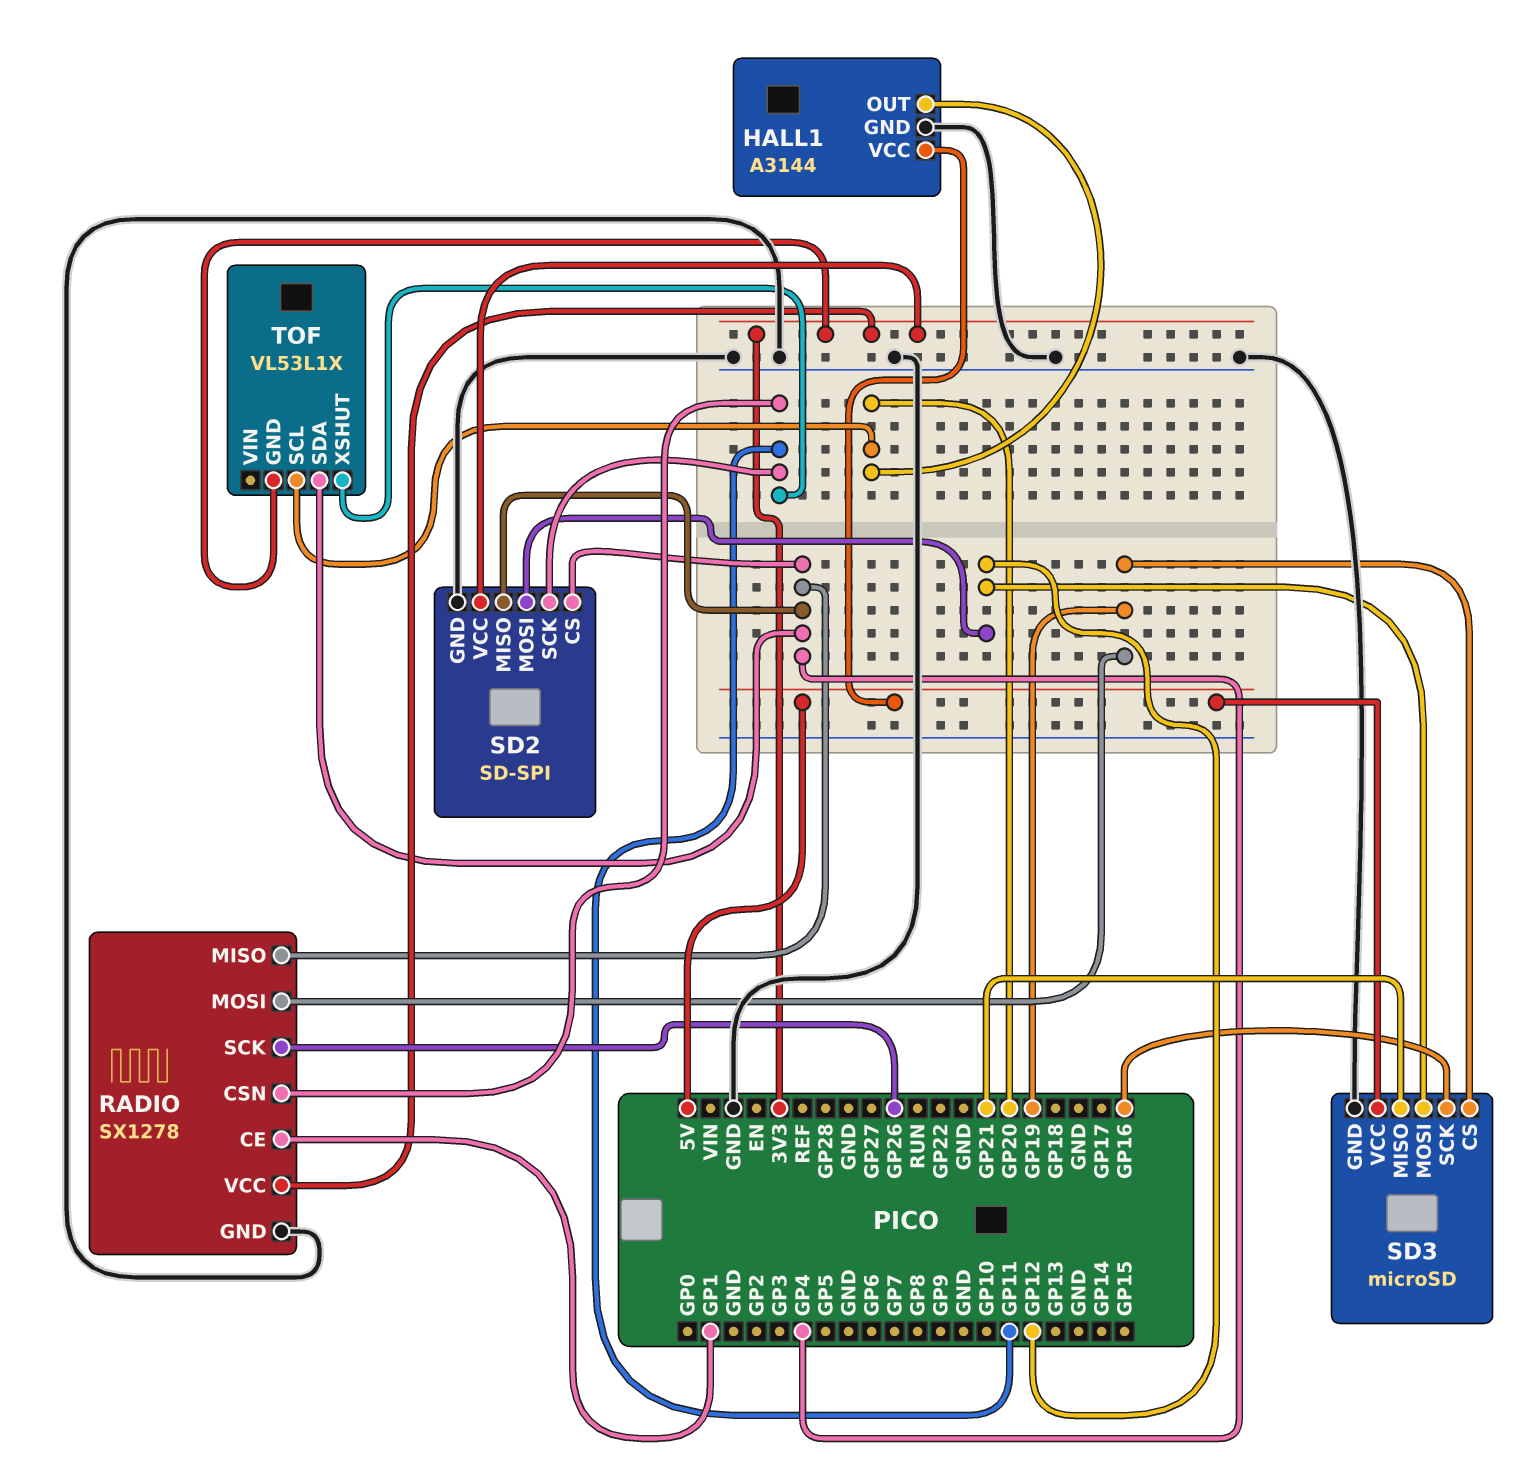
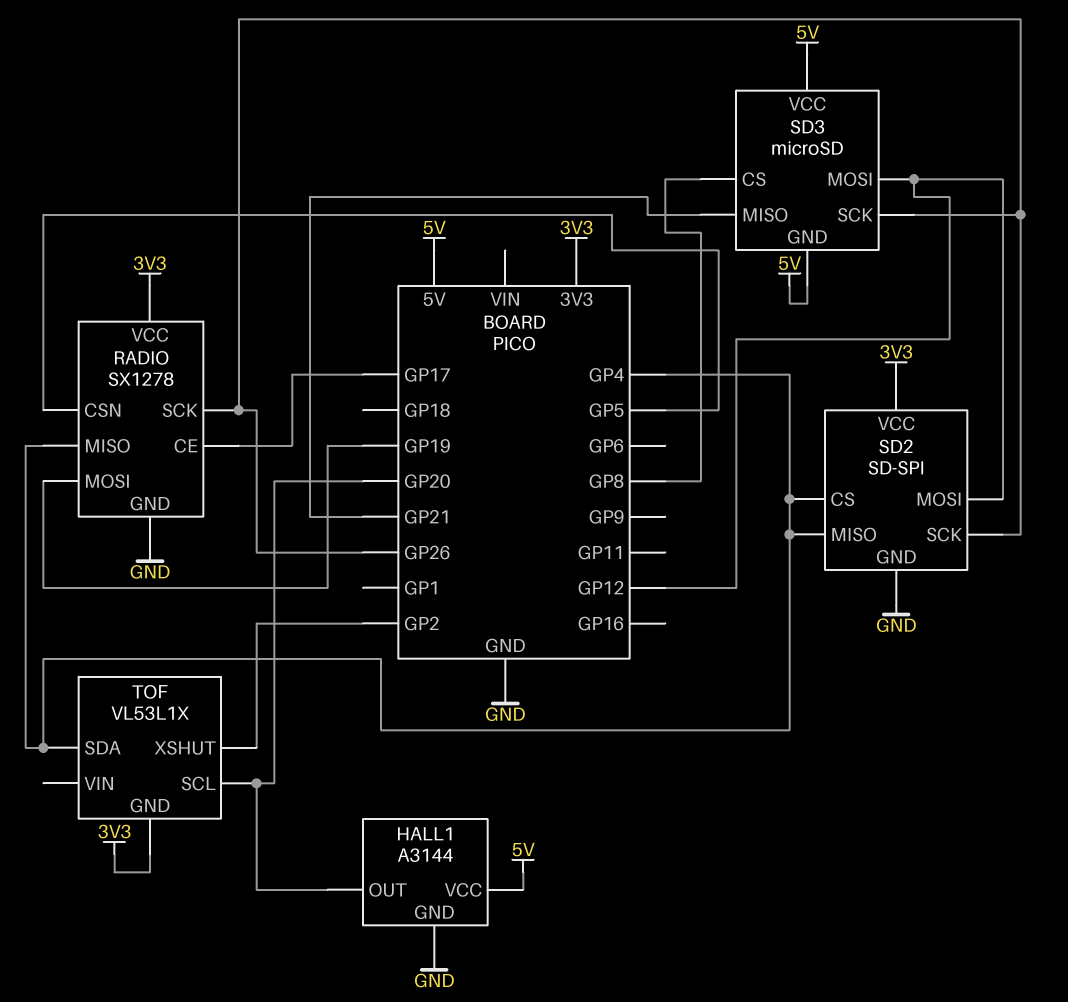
RADIO pin CE: GP1 -> GP17
RADIO pin CSN: GP11 -> GP5
SD2 pin SCK: GP11 -> GP26
SD3 pin CS: GP19 -> GP8
SD3 pin GND: GND -> 5V
SD3 pin SCK: GP16 -> GP26
TOF pin XSHUT: GP11 -> GP2

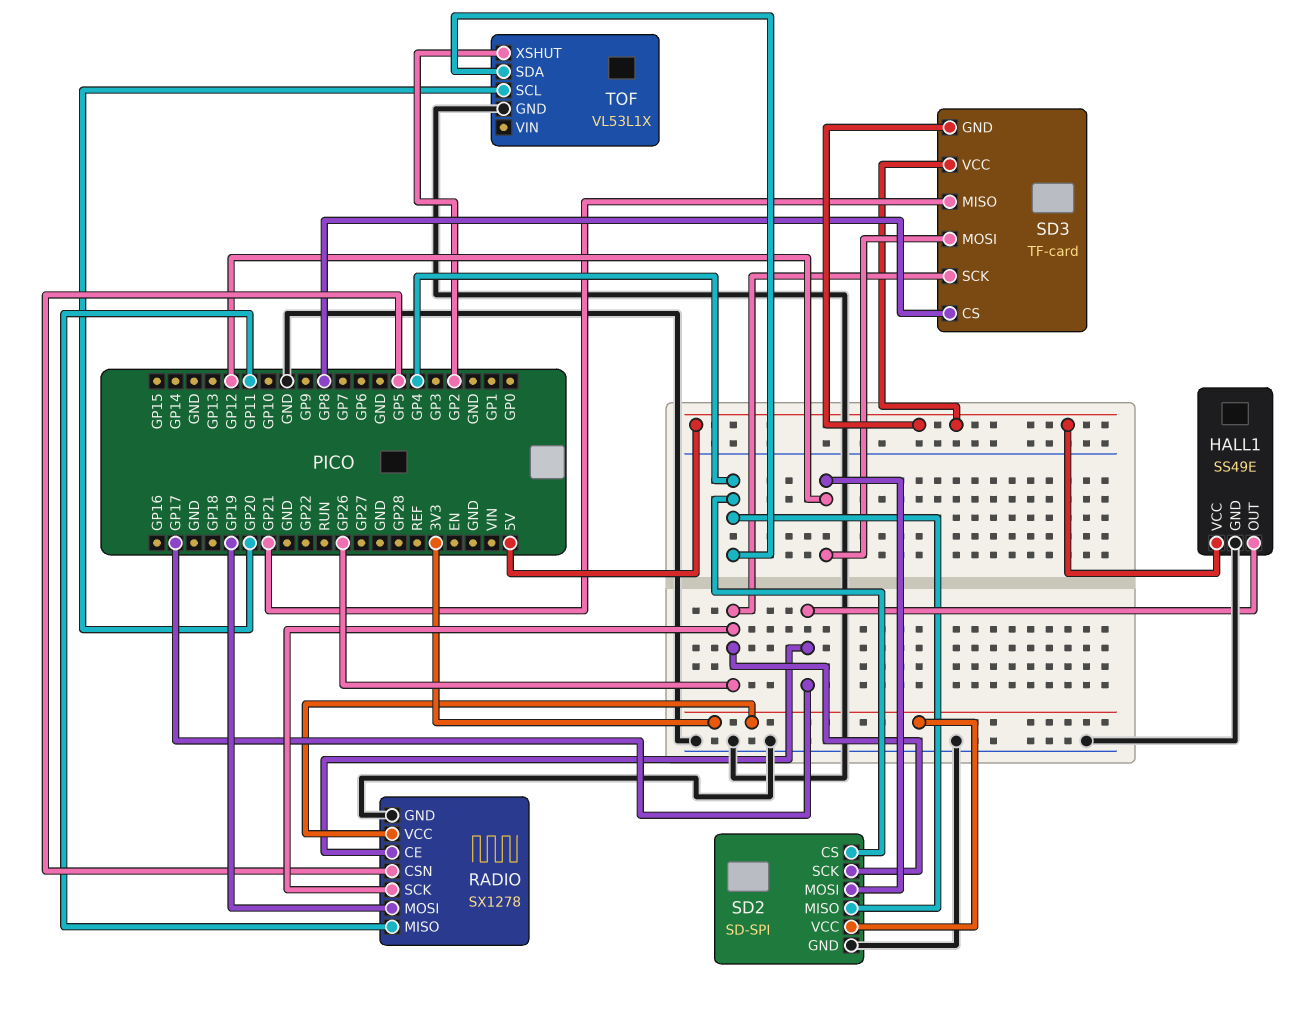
HALL1: A3144 -> SS49E
HALL1 pin OUT: GP20 -> GP17
RADIO pin MISO: GP4 -> GP11
SD3: microSD -> TF-card
TOF pin GND: 3V3 -> GND

